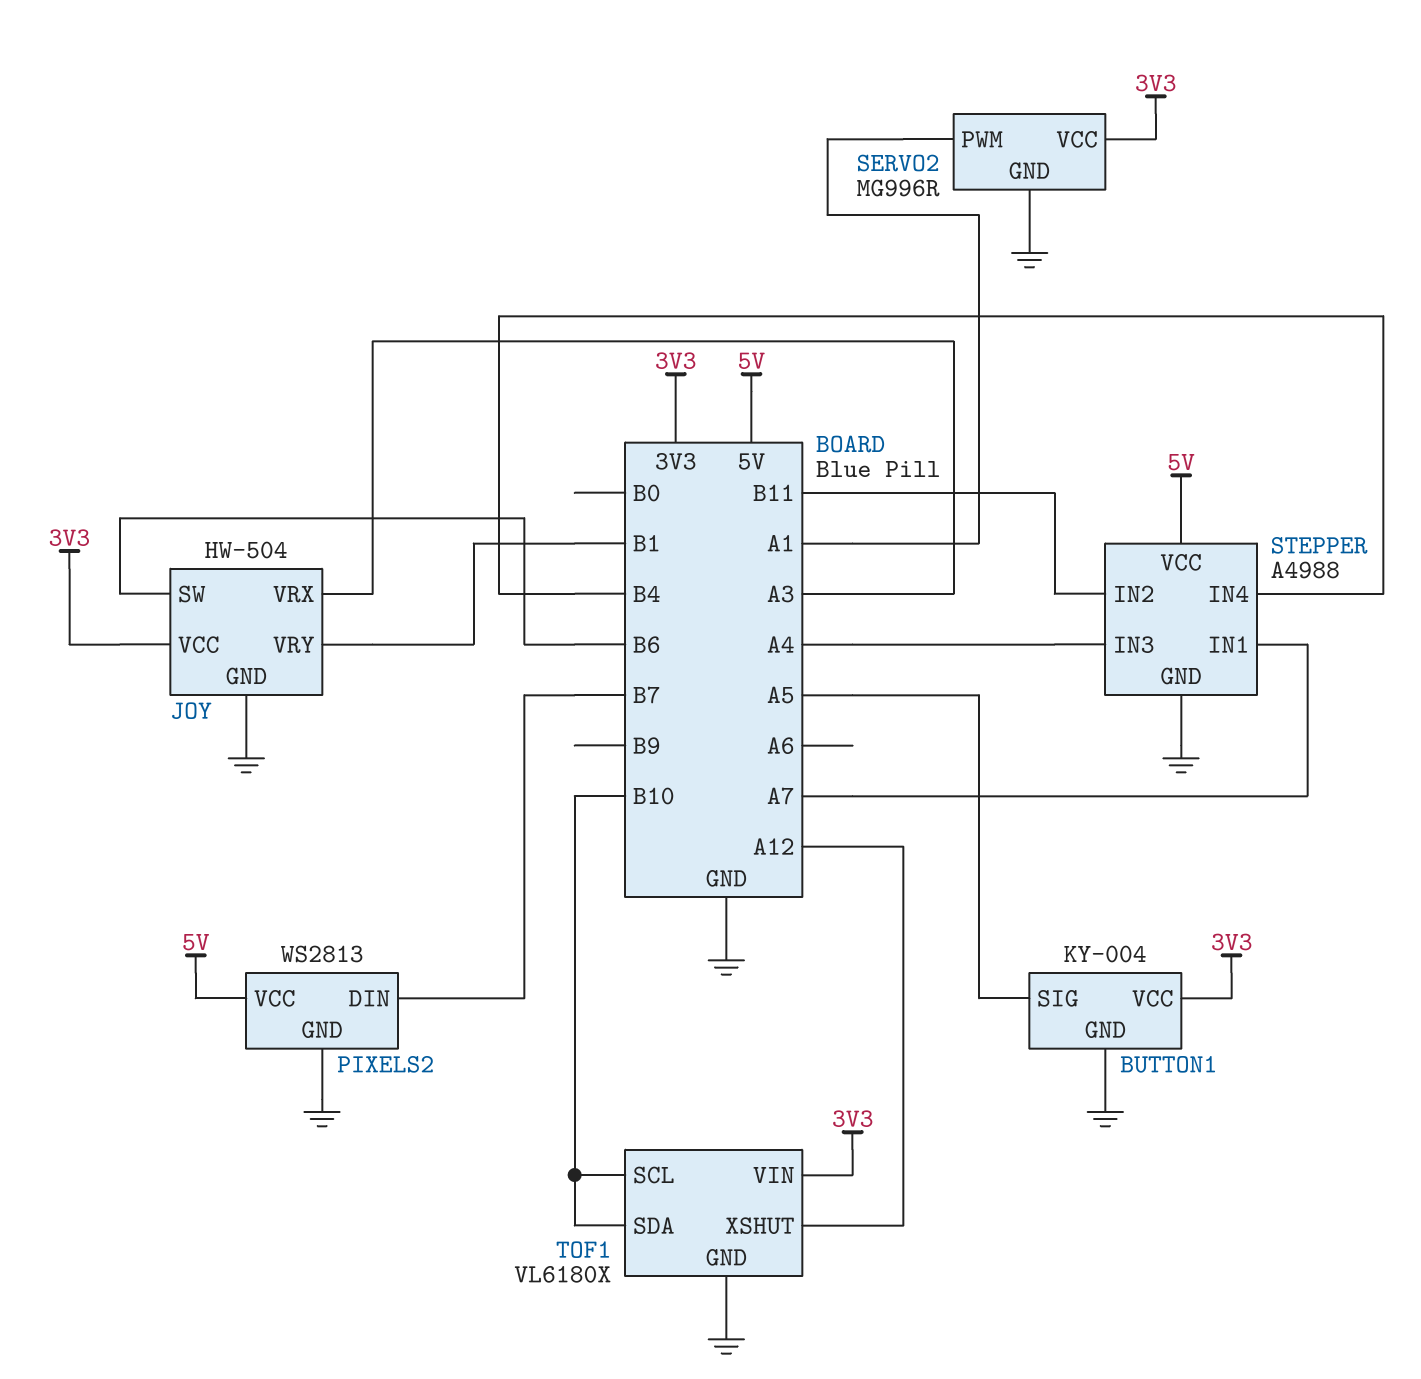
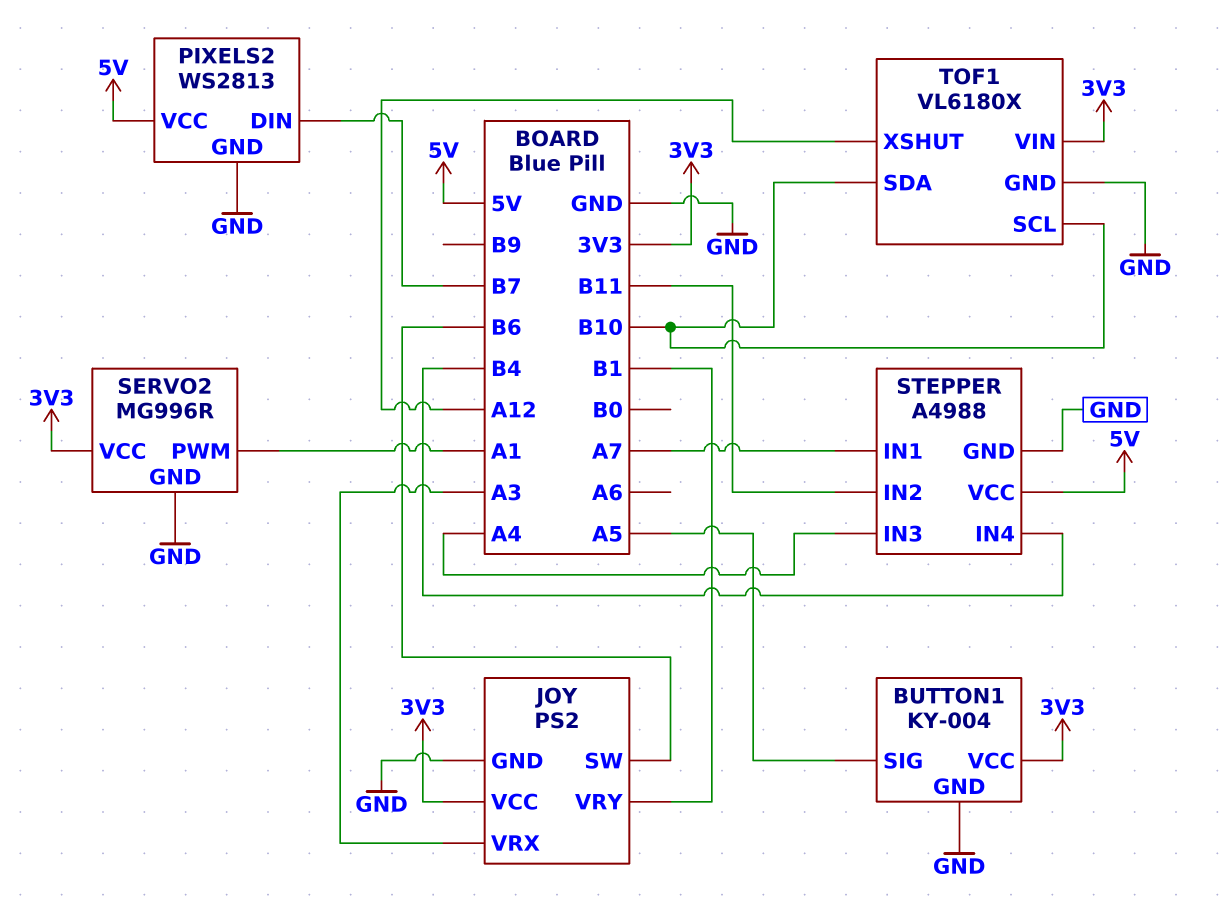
JOY: HW-504 -> PS2

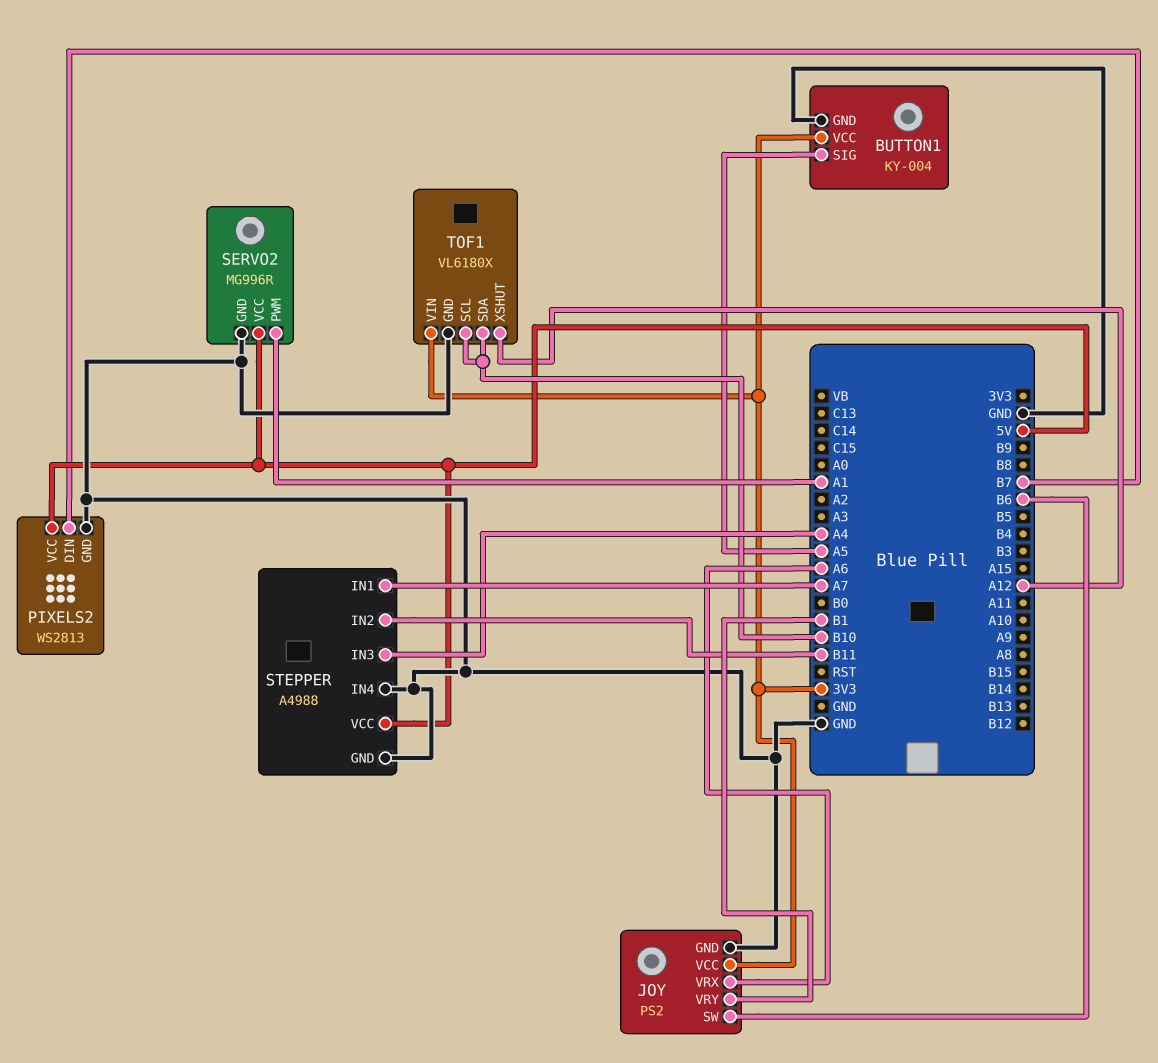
JOY pin VRX: A3 -> A6
SERVO2 pin VCC: 3V3 -> 5V
STEPPER pin IN4: B4 -> GND

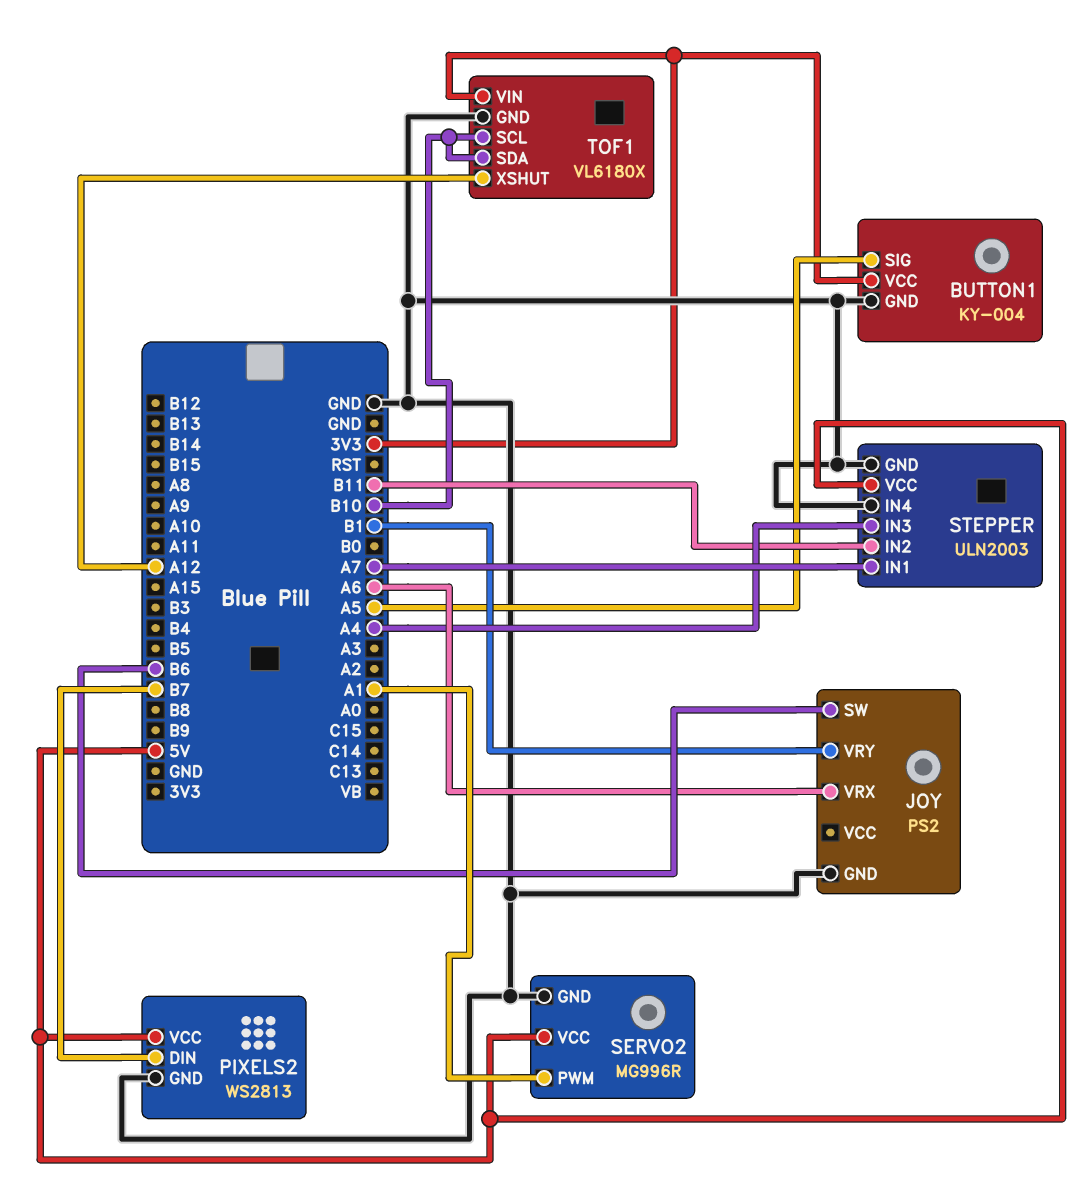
JOY pin VCC: 3V3 -> none
STEPPER: A4988 -> ULN2003

